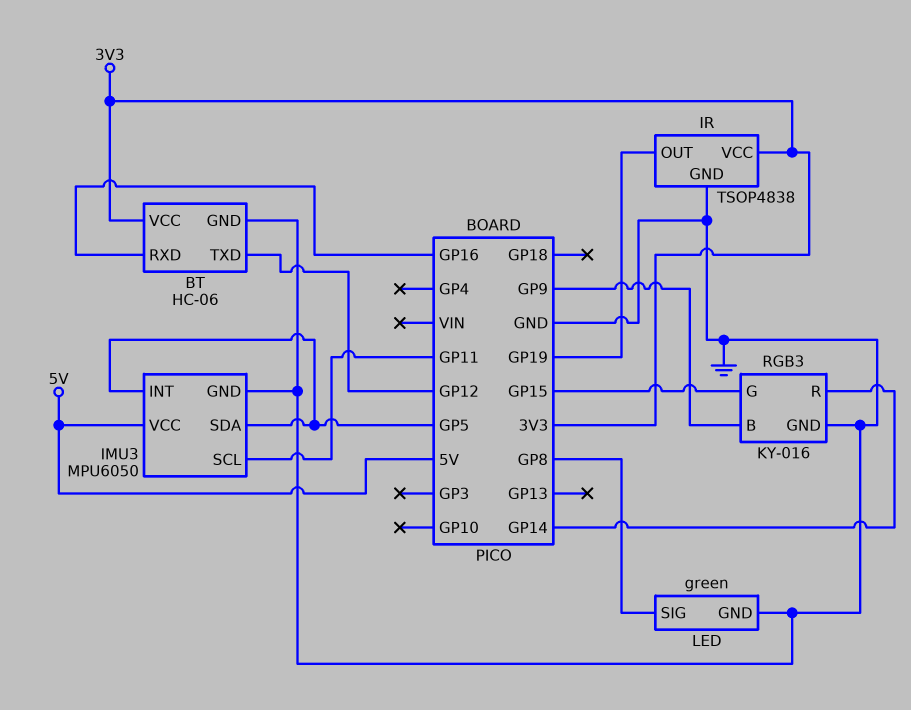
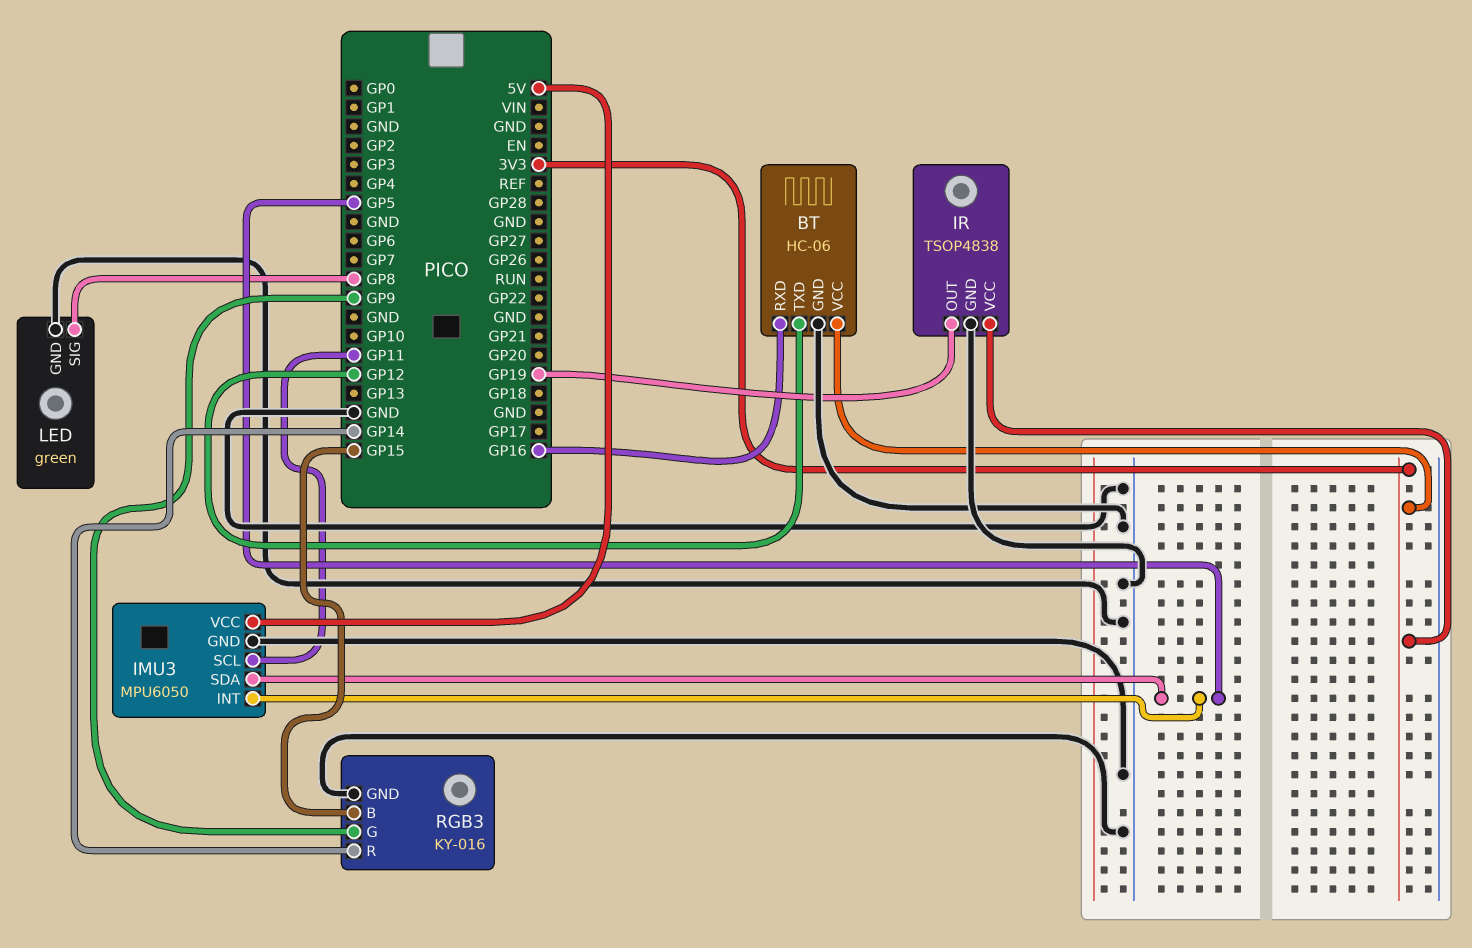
RGB3 pin B: GP9 -> GP15
RGB3 pin G: GP15 -> GP9

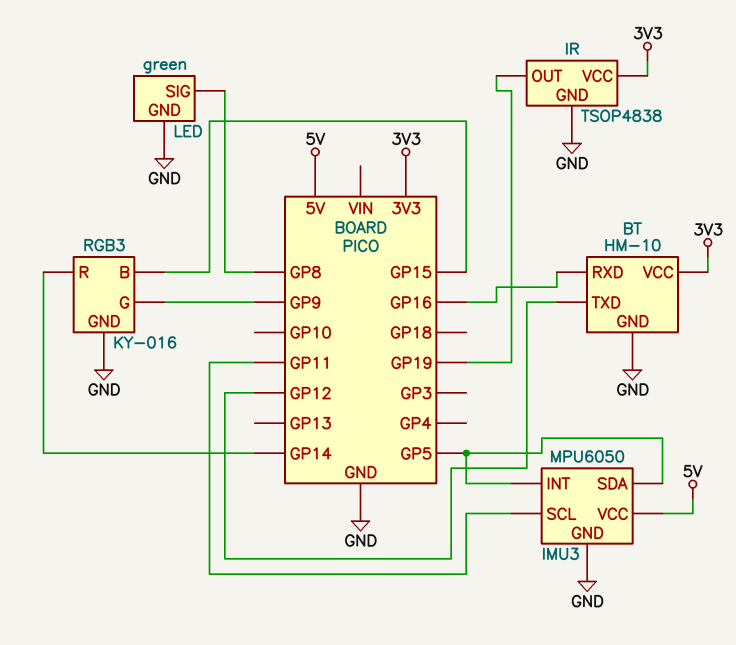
BT: HC-06 -> HM-10

